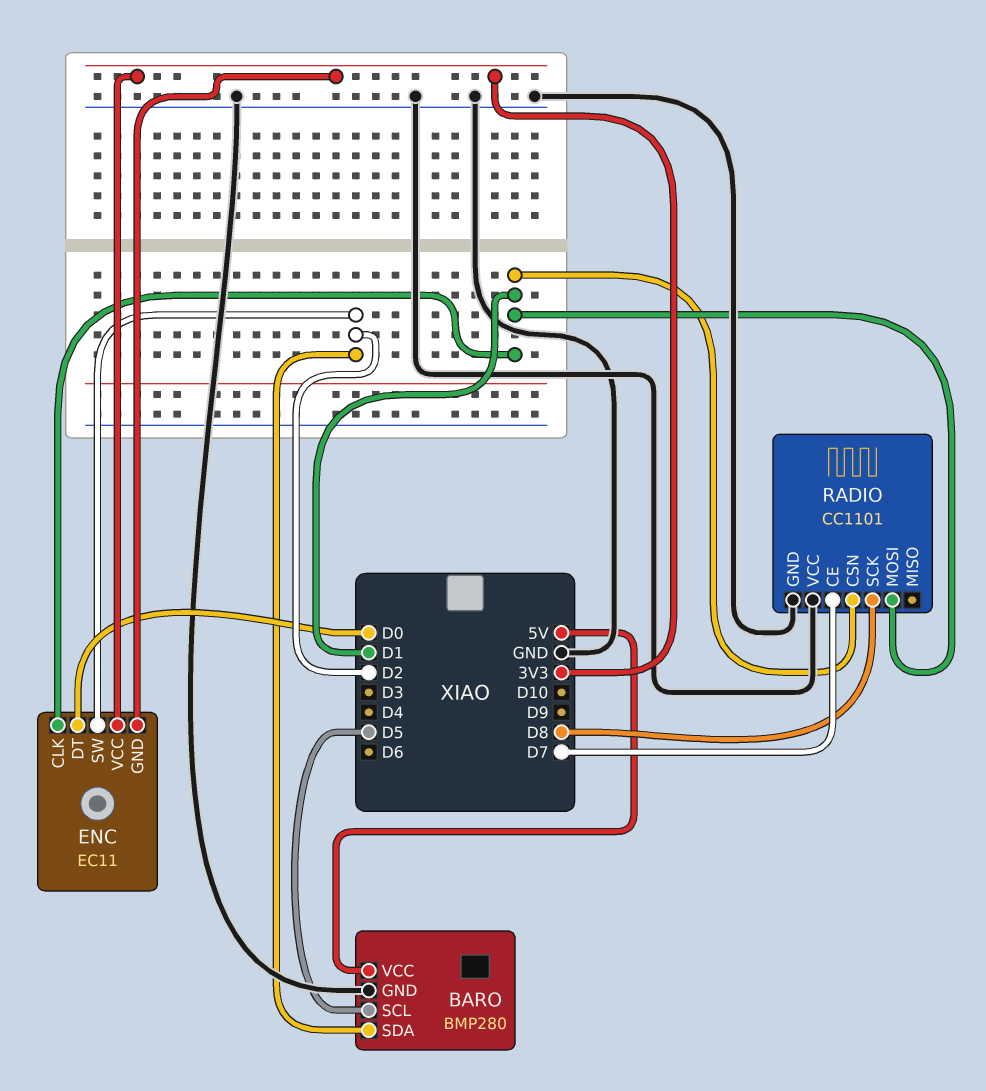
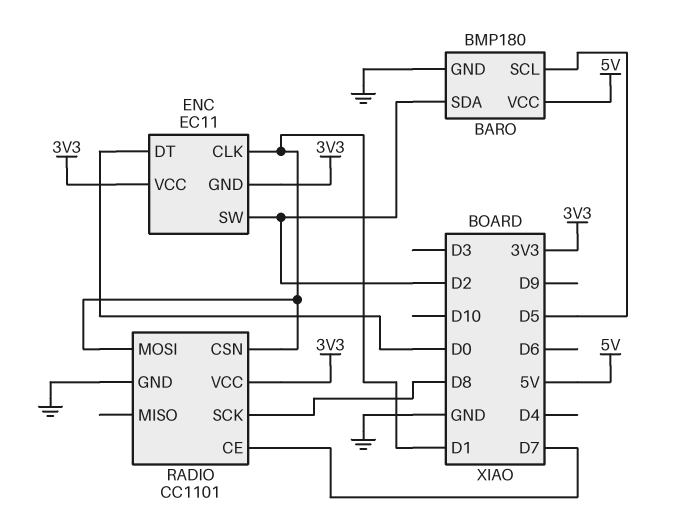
BARO: BMP280 -> BMP180
RADIO pin VCC: GND -> 3V3

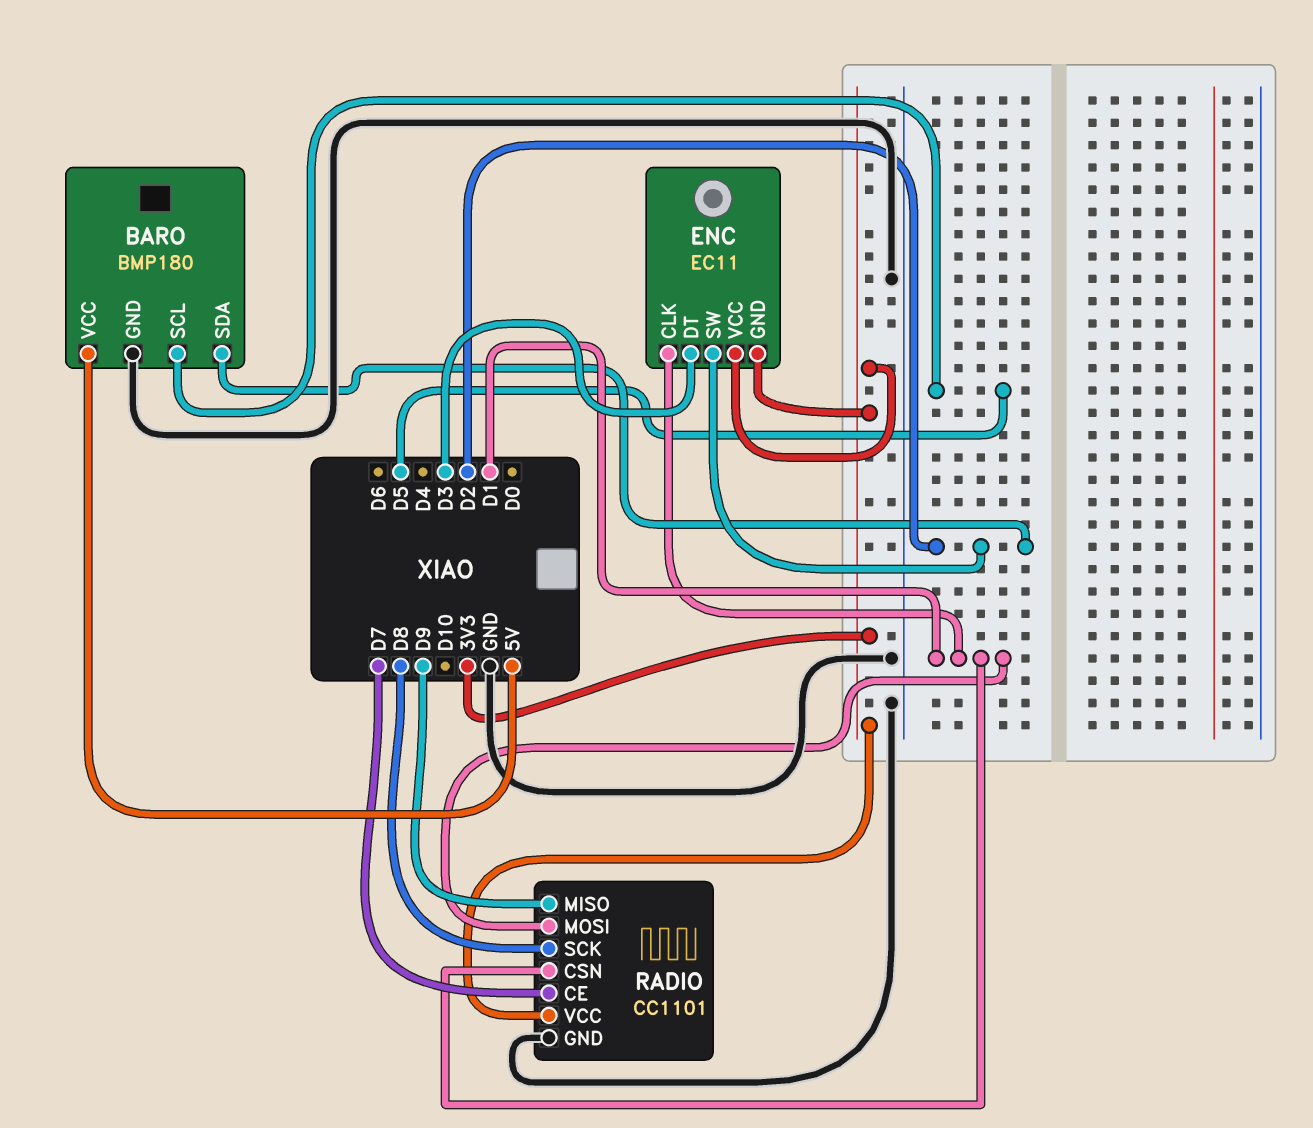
ENC pin DT: D0 -> D3
RADIO pin MISO: none -> D9

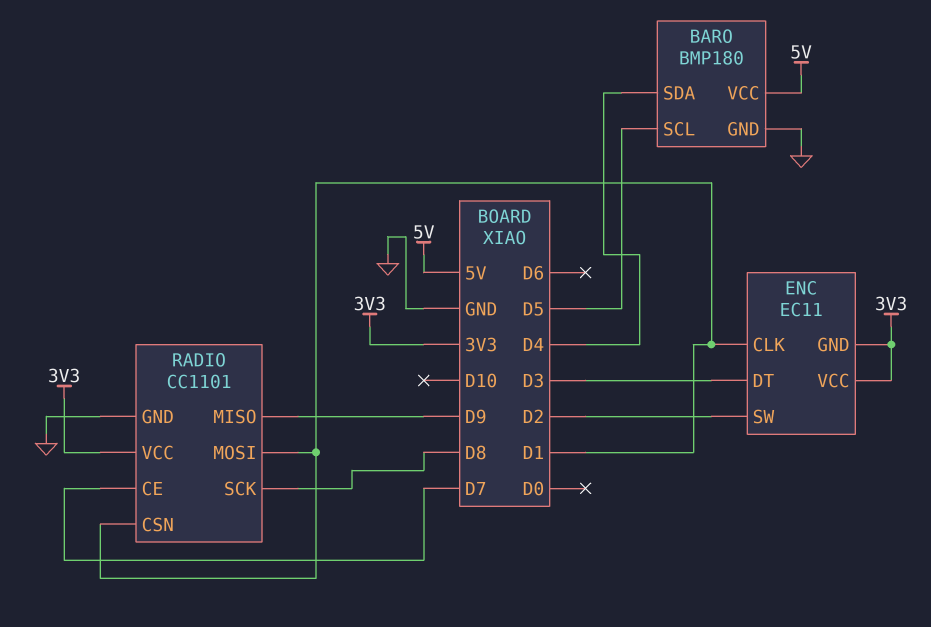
BARO pin SDA: D2 -> D4

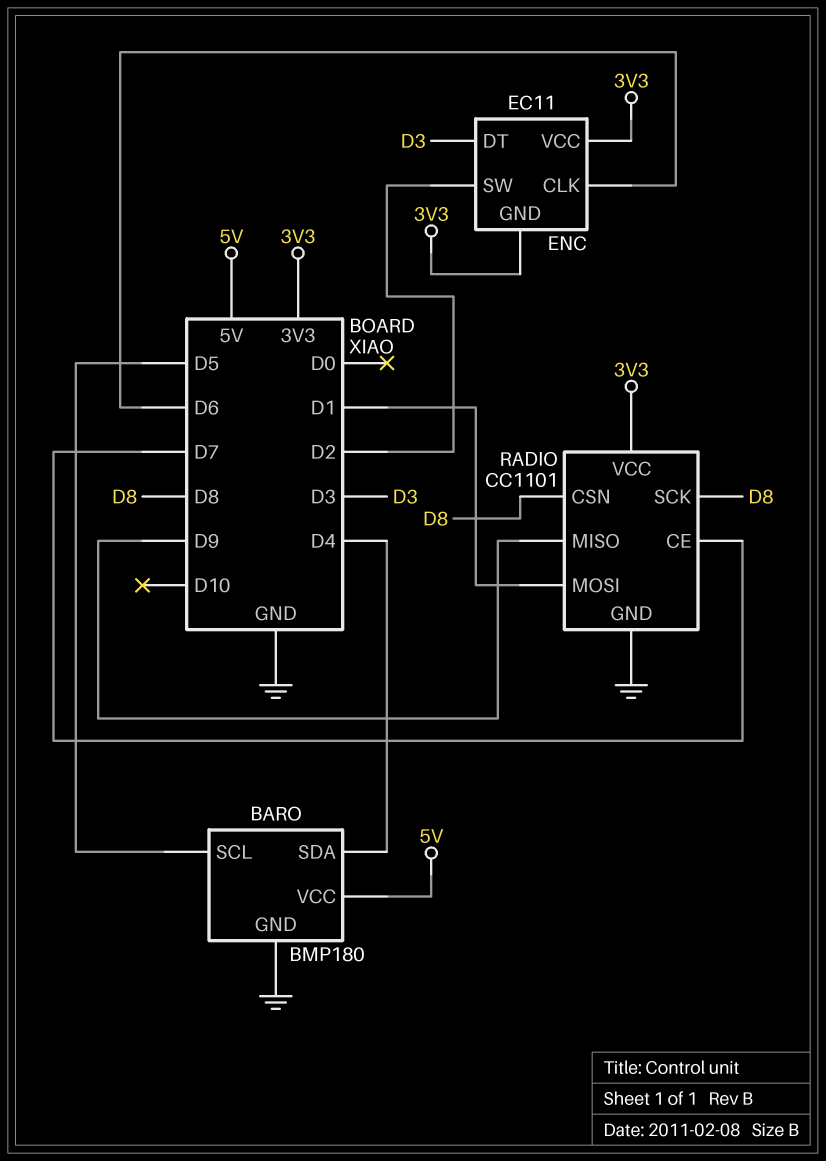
ENC pin CLK: D1 -> D6
RADIO pin CSN: D1 -> D8

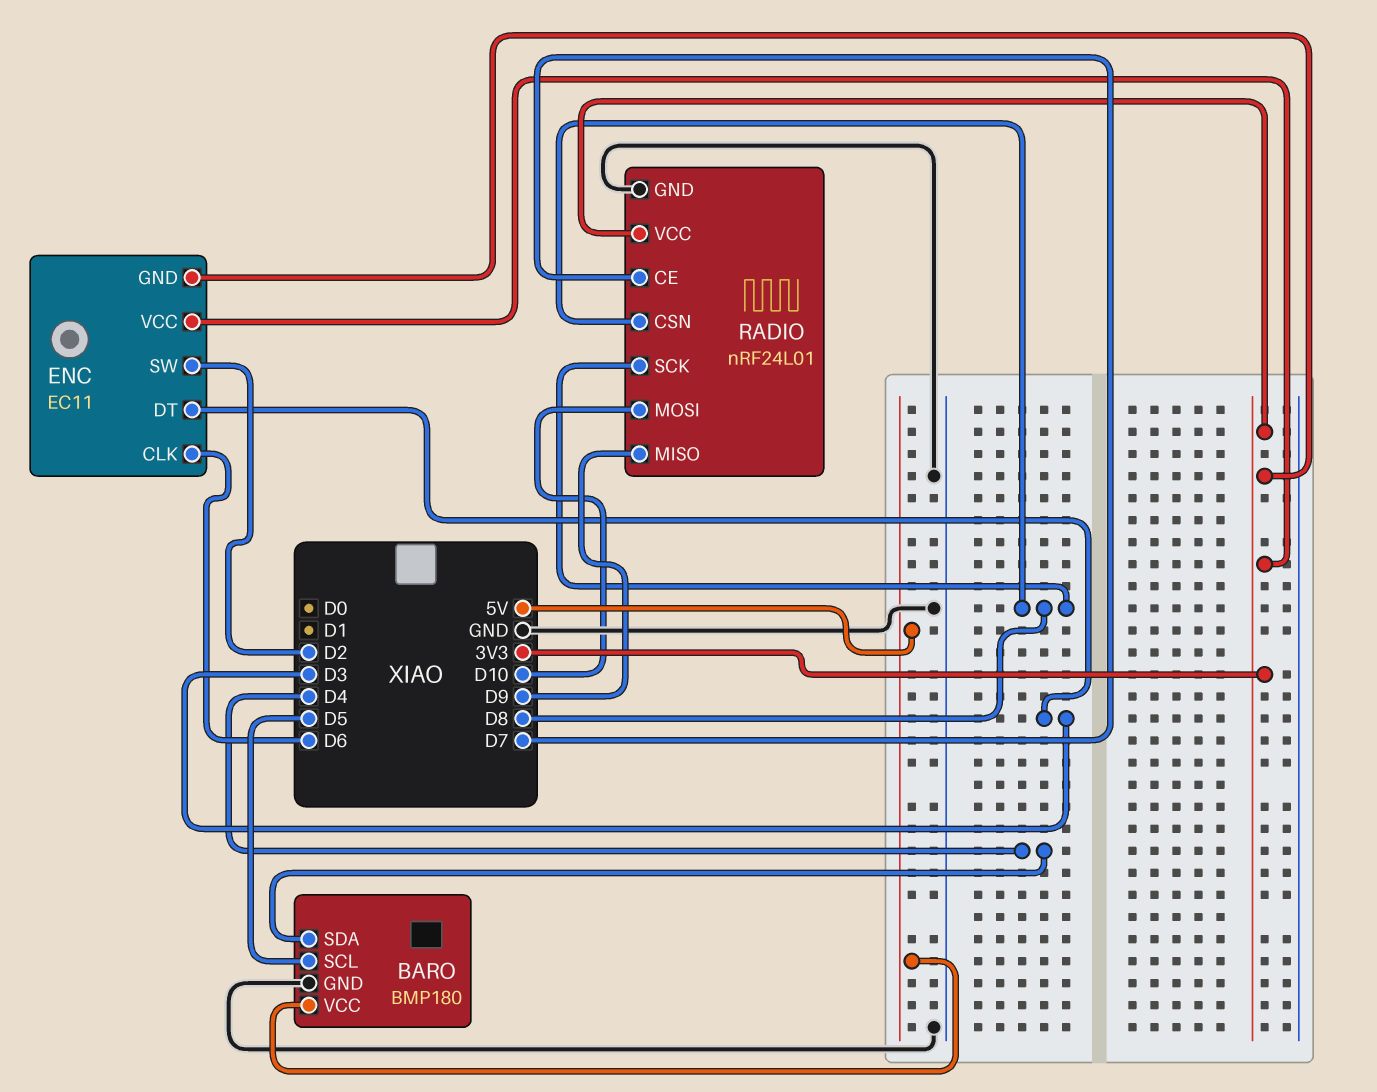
RADIO: CC1101 -> nRF24L01
RADIO pin MOSI: D1 -> D10

